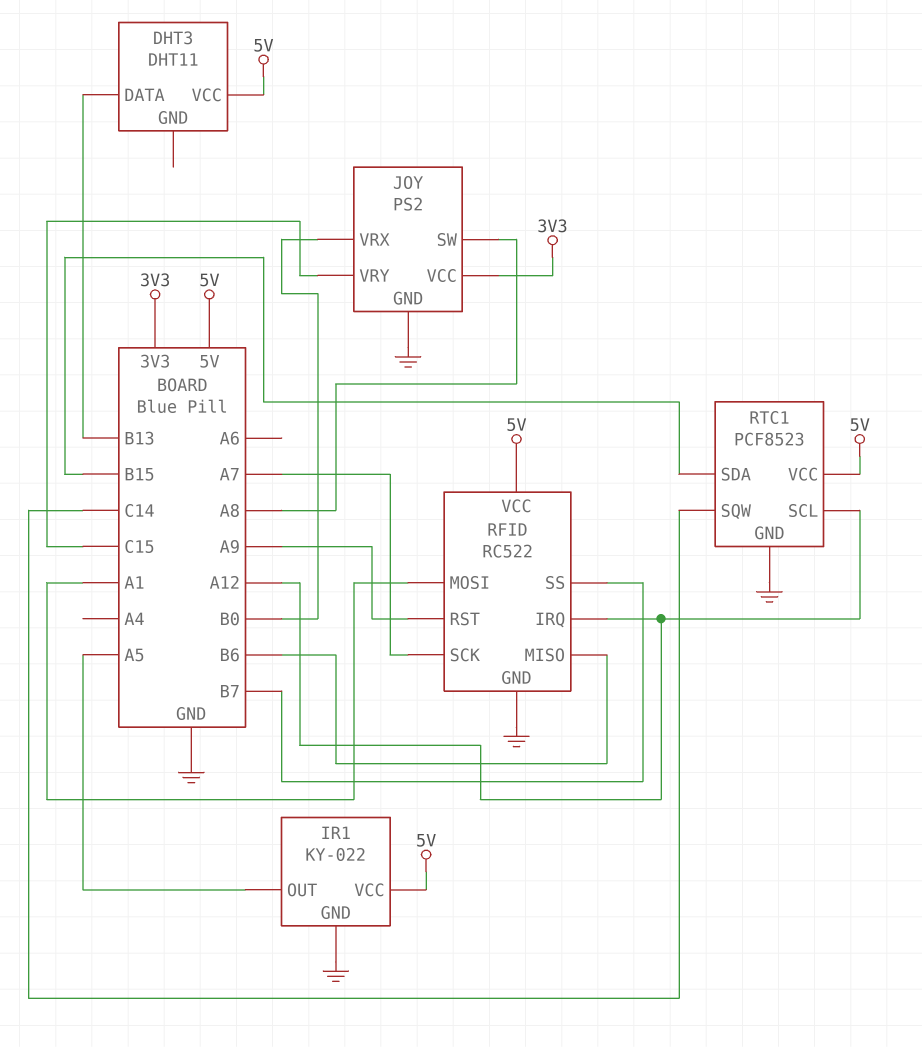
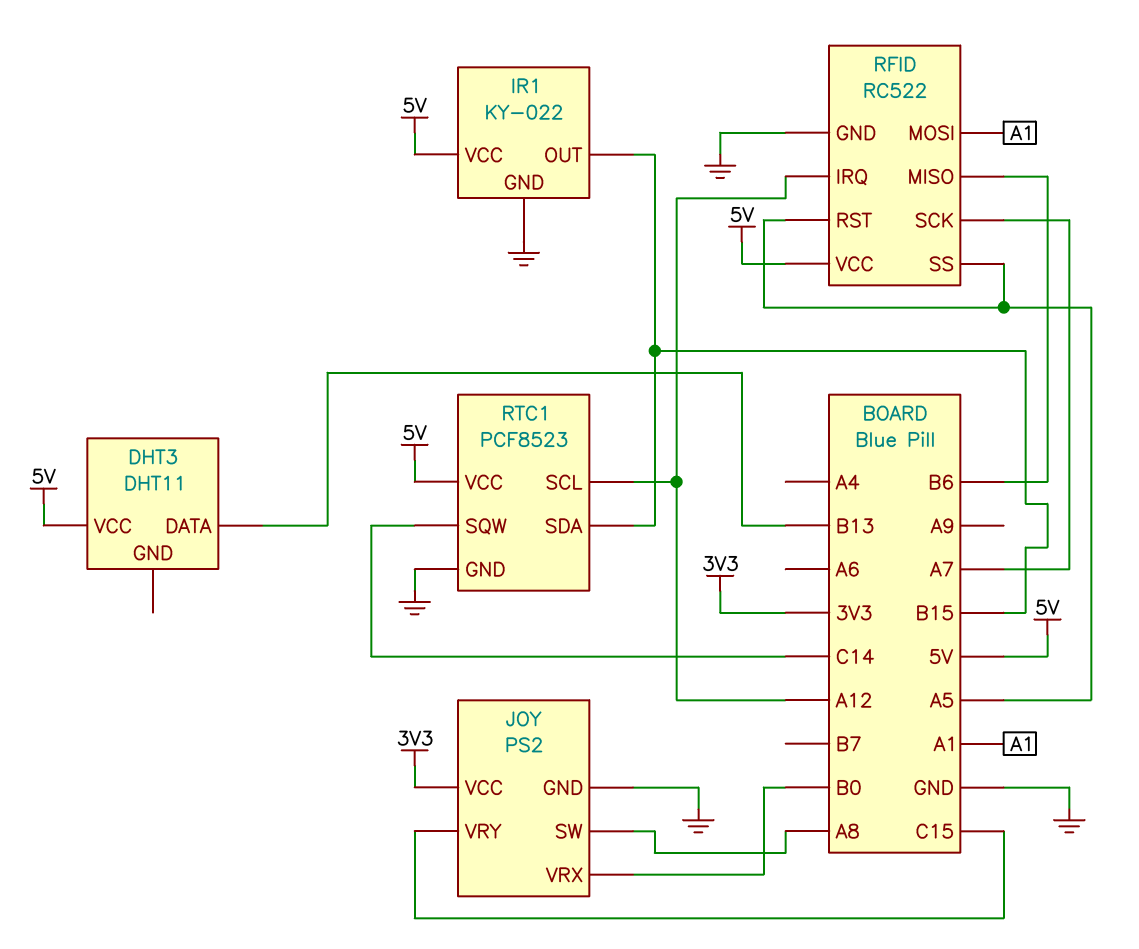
IR1 pin OUT: A5 -> B15
RFID pin RST: A9 -> A5
RFID pin SS: B7 -> A5

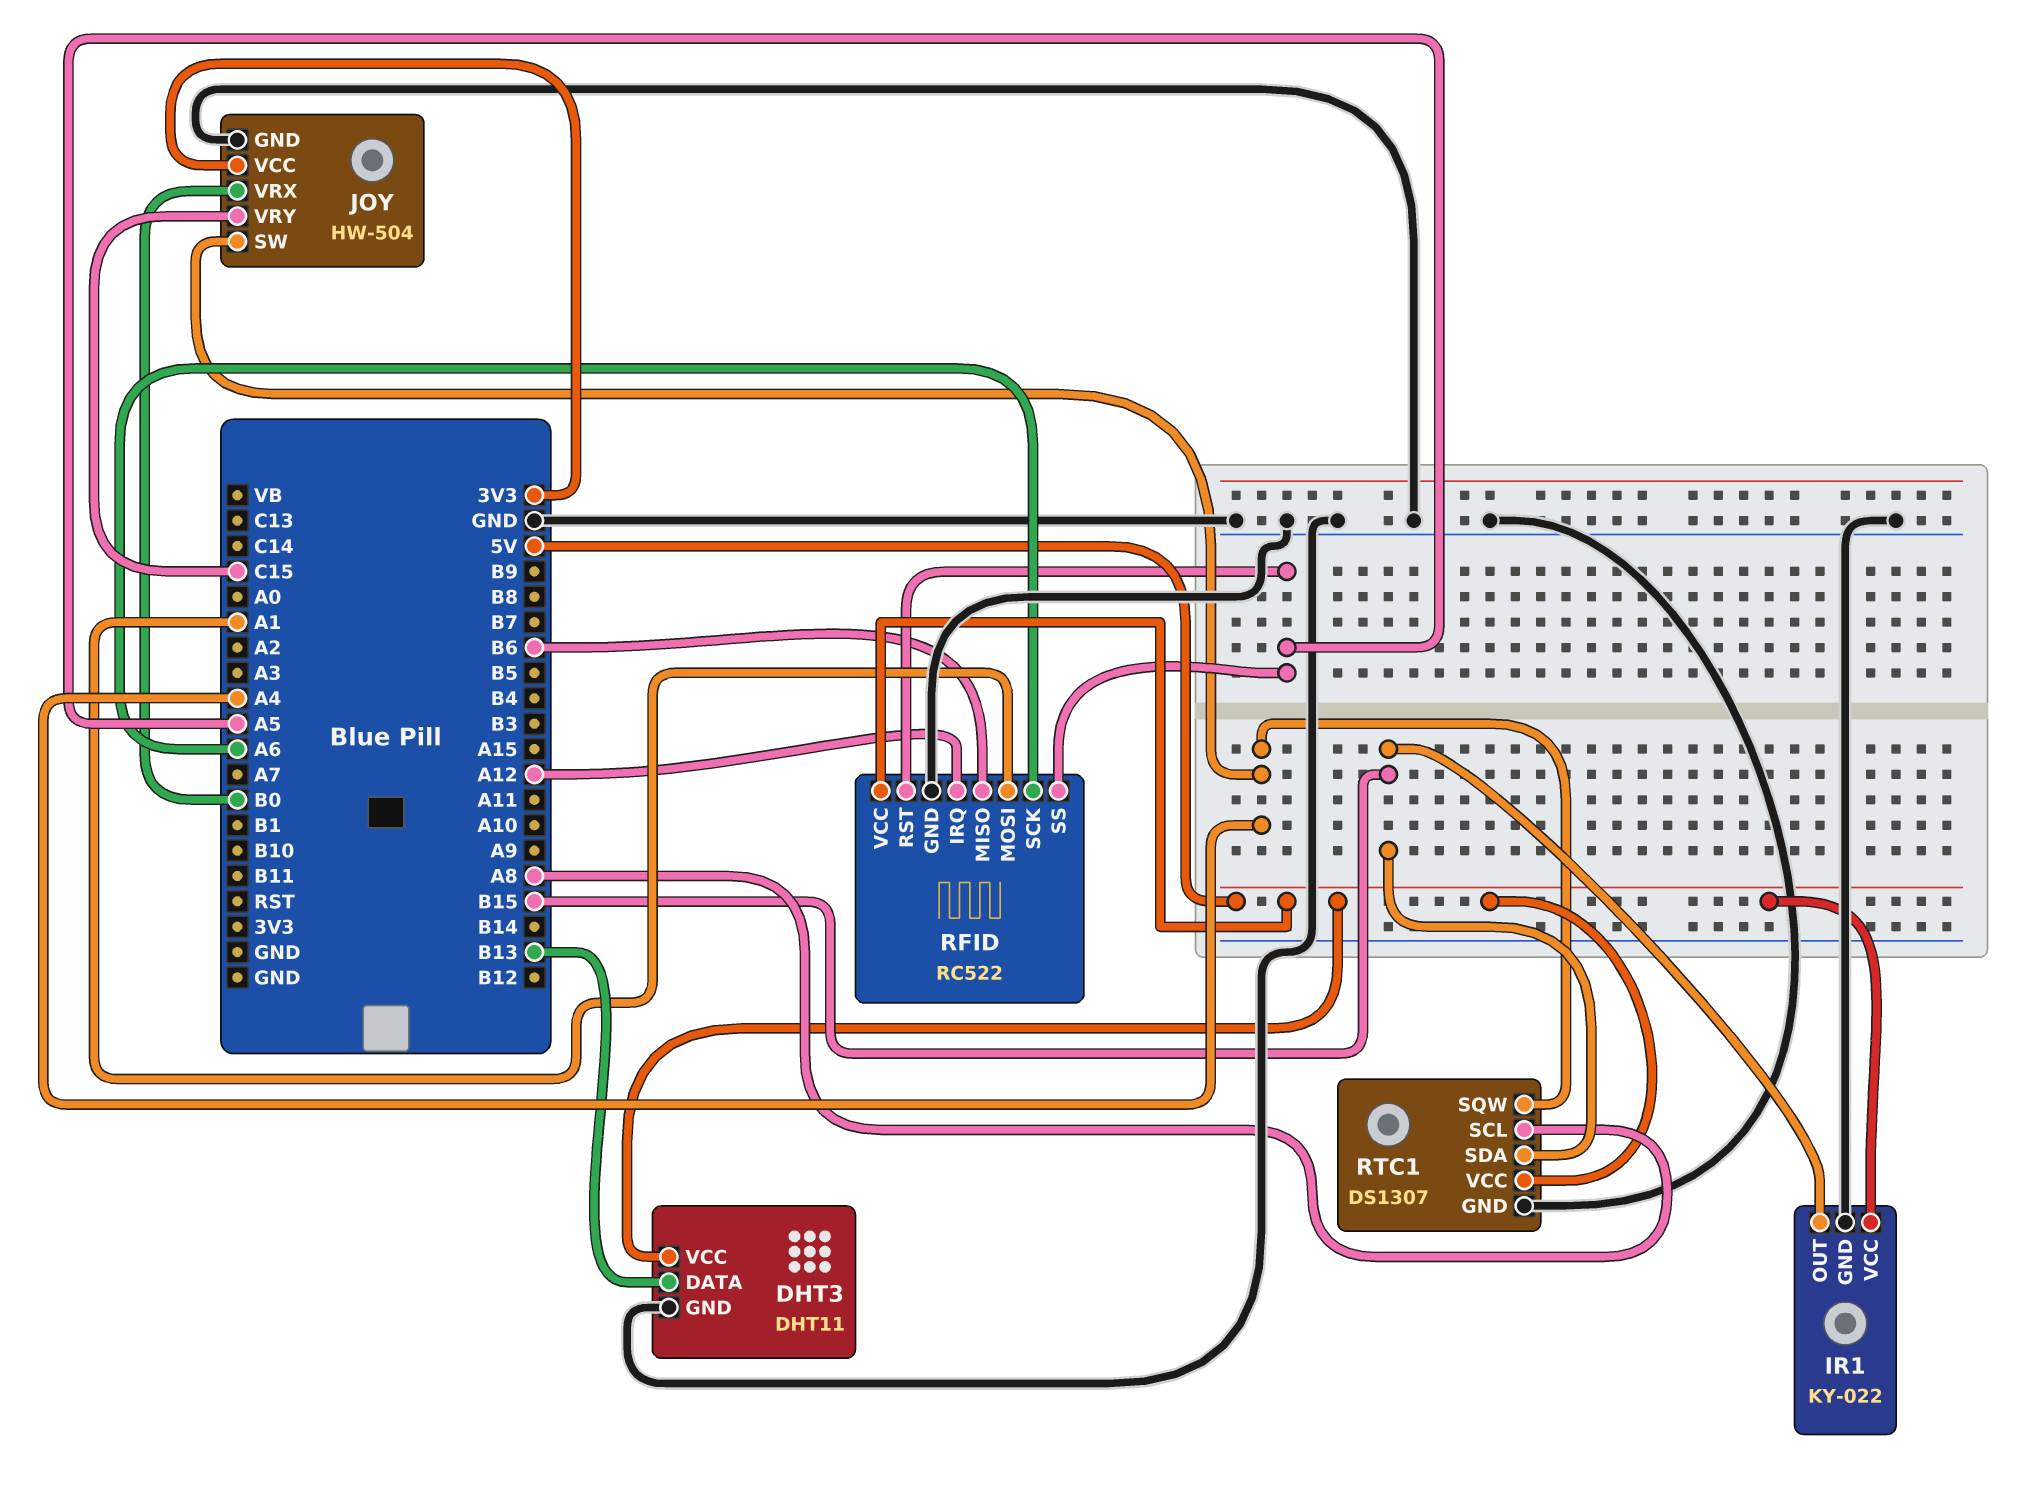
DHT3 pin GND: none -> GND
JOY: PS2 -> HW-504
JOY pin SW: A8 -> A4
RFID pin SCK: A7 -> A6
RTC1: PCF8523 -> DS1307
RTC1 pin SCL: A12 -> A8
RTC1 pin SQW: C14 -> A4

